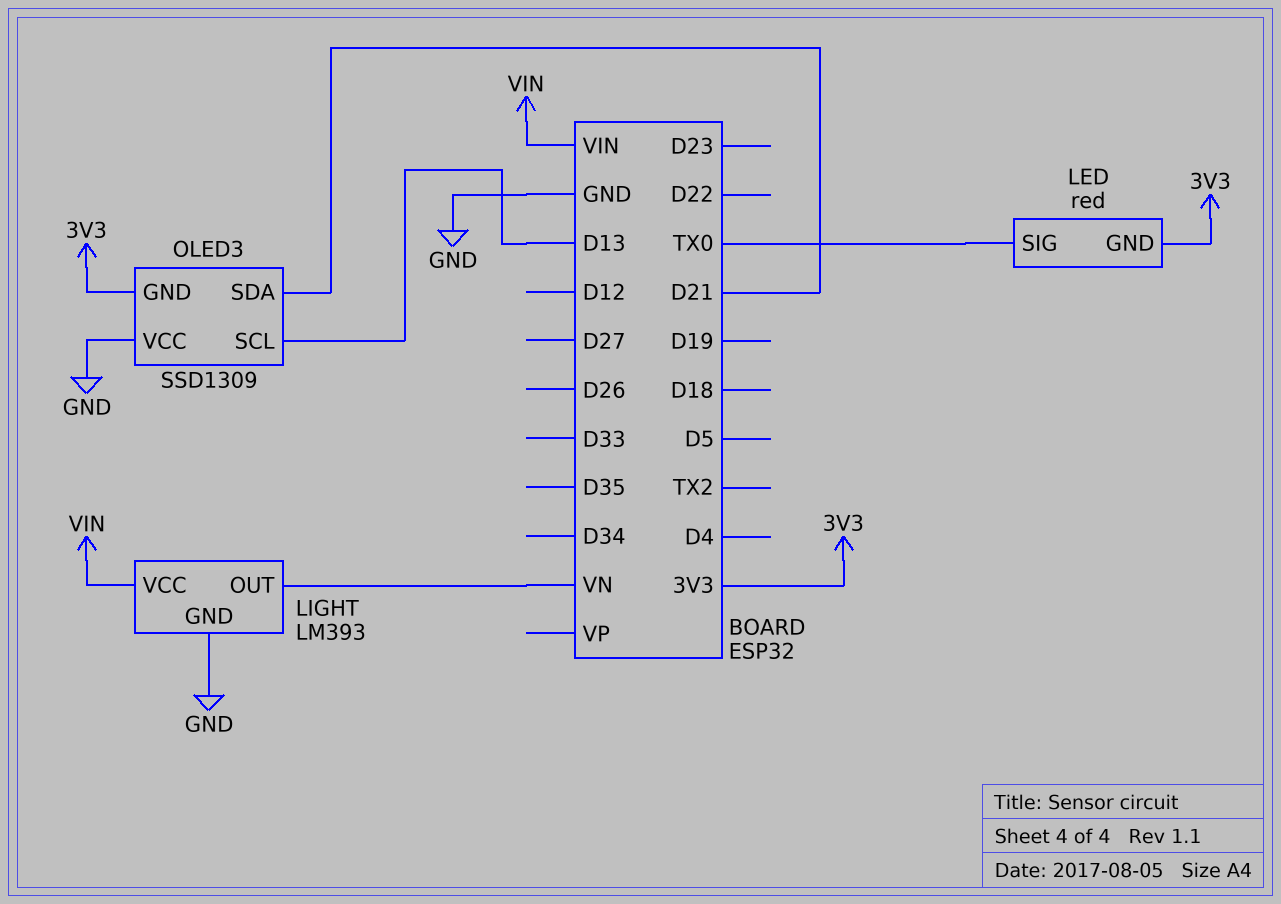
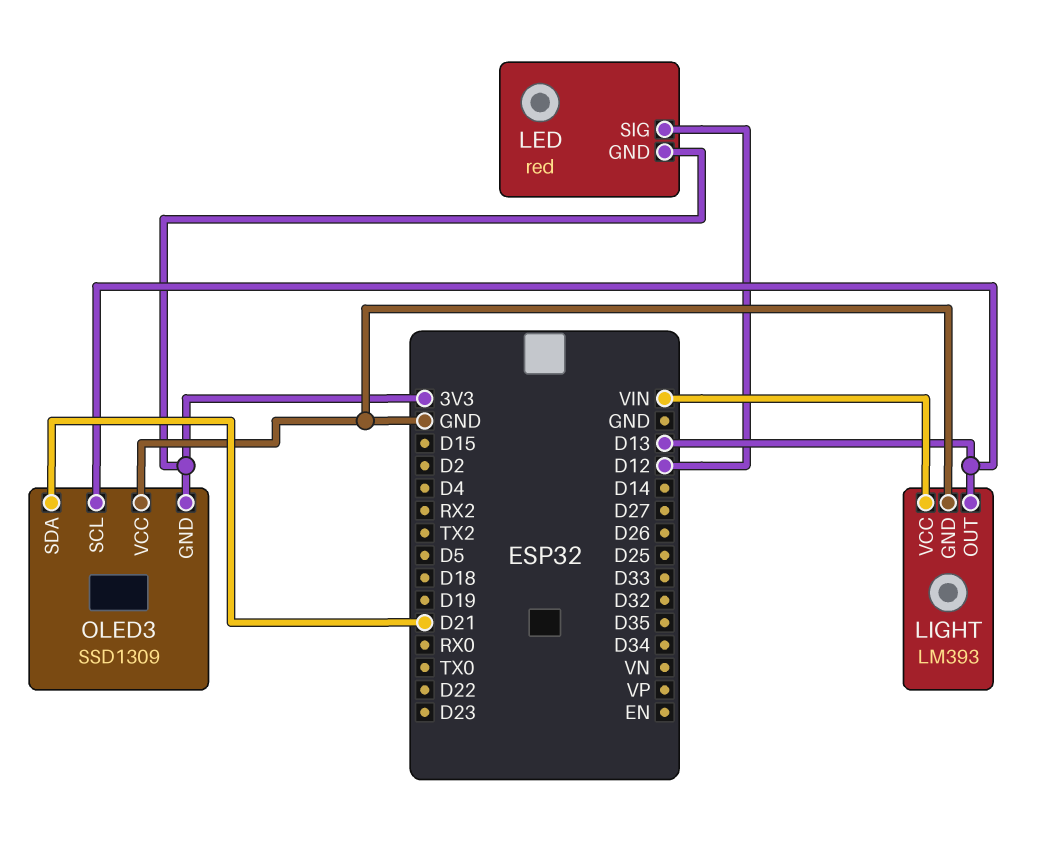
LED pin SIG: TX0 -> D12
LIGHT pin OUT: VN -> D13

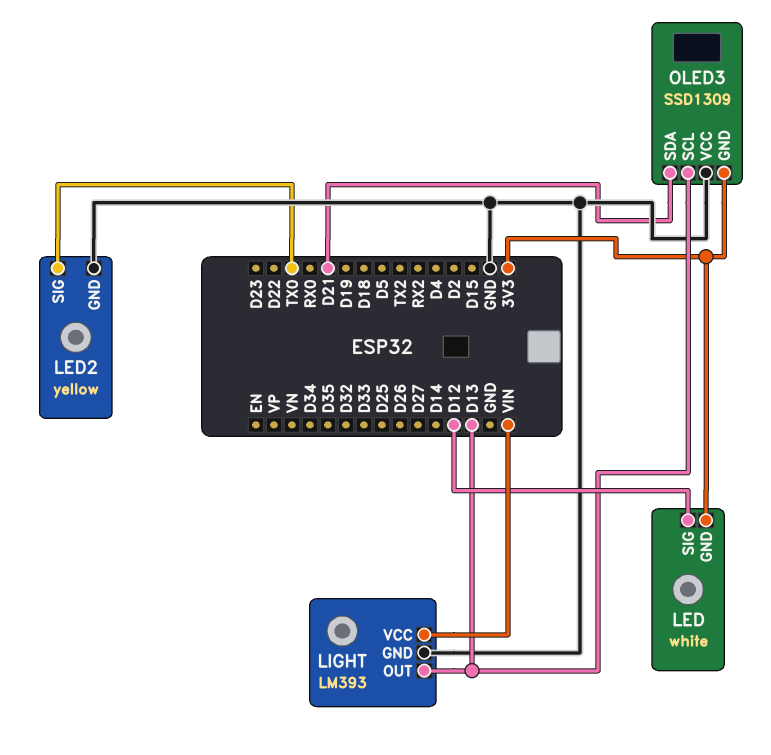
LED: red -> white
LED2: none -> yellow
LED2 pin GND: none -> GND
LED2 pin SIG: none -> TX0

